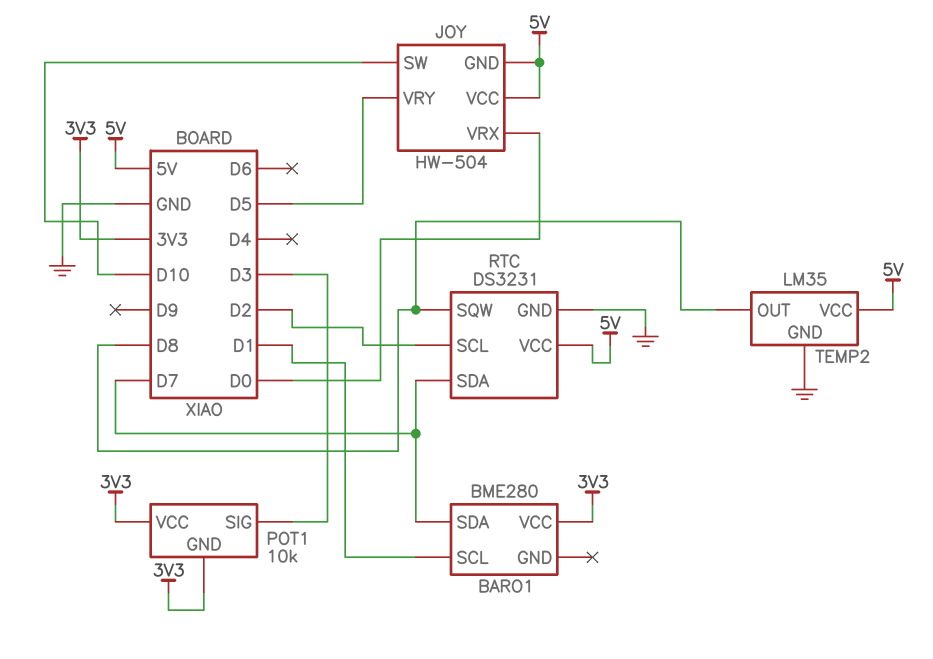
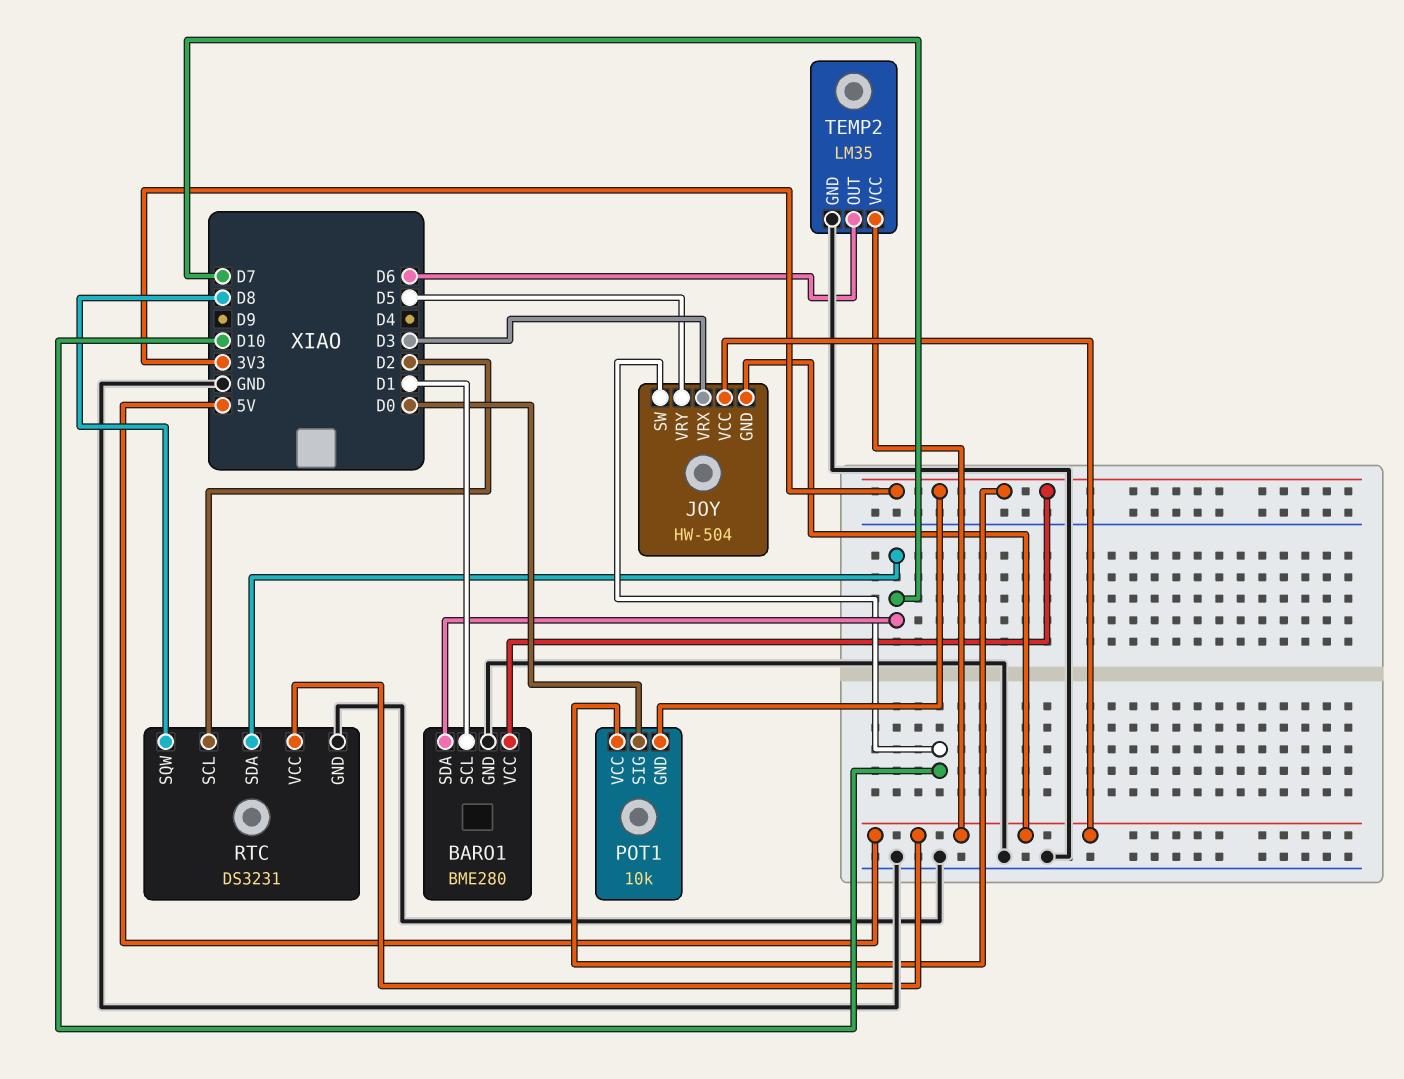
BARO1 pin GND: none -> GND
JOY pin VRX: D0 -> D3
POT1 pin SIG: D3 -> D0
TEMP2 pin OUT: D8 -> D6

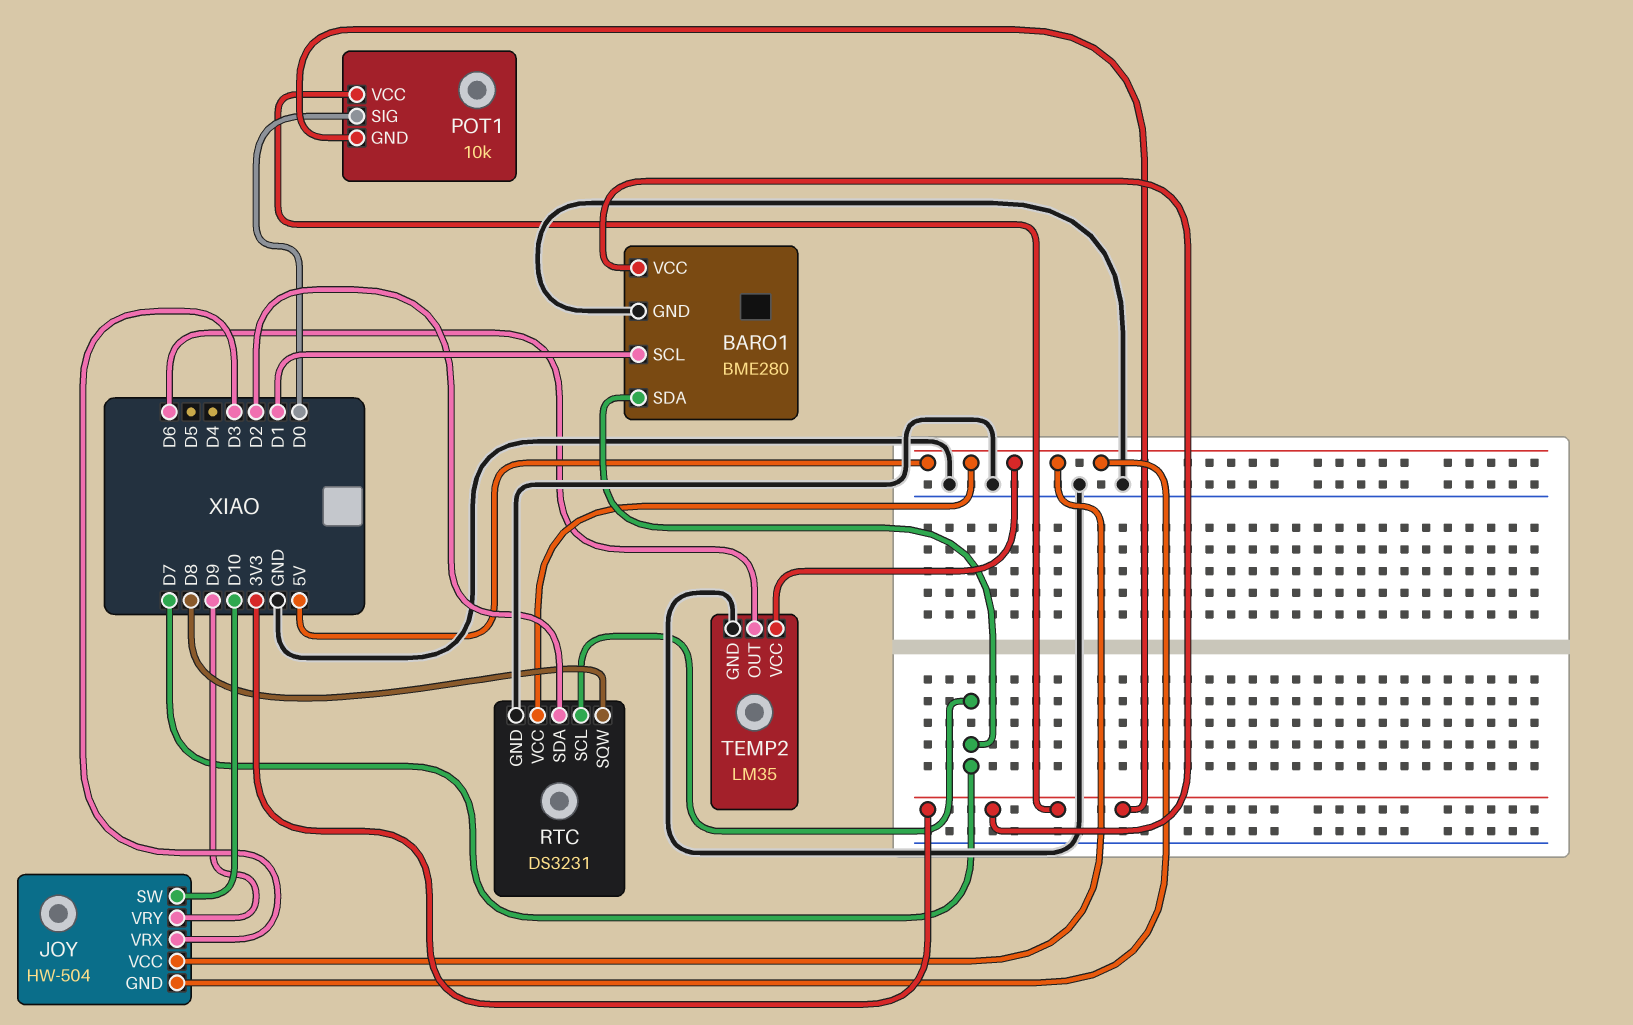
JOY pin VRY: D5 -> D9
RTC pin SCL: D2 -> D7
RTC pin SDA: D7 -> D2

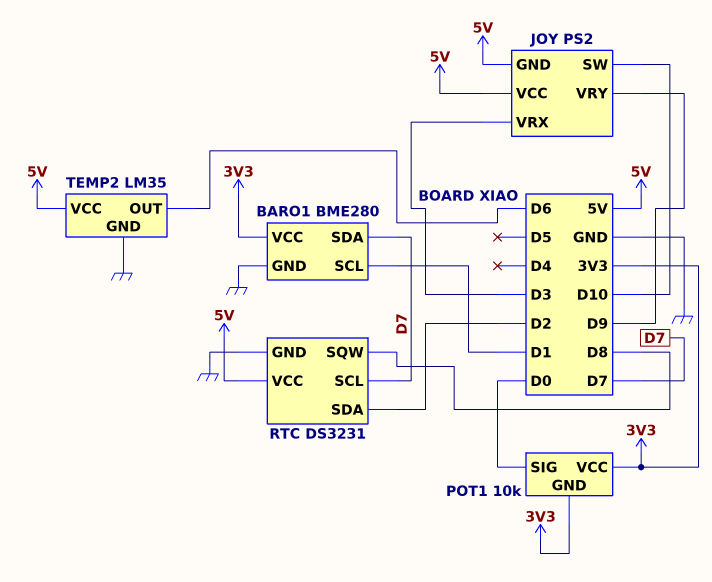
JOY: HW-504 -> PS2

